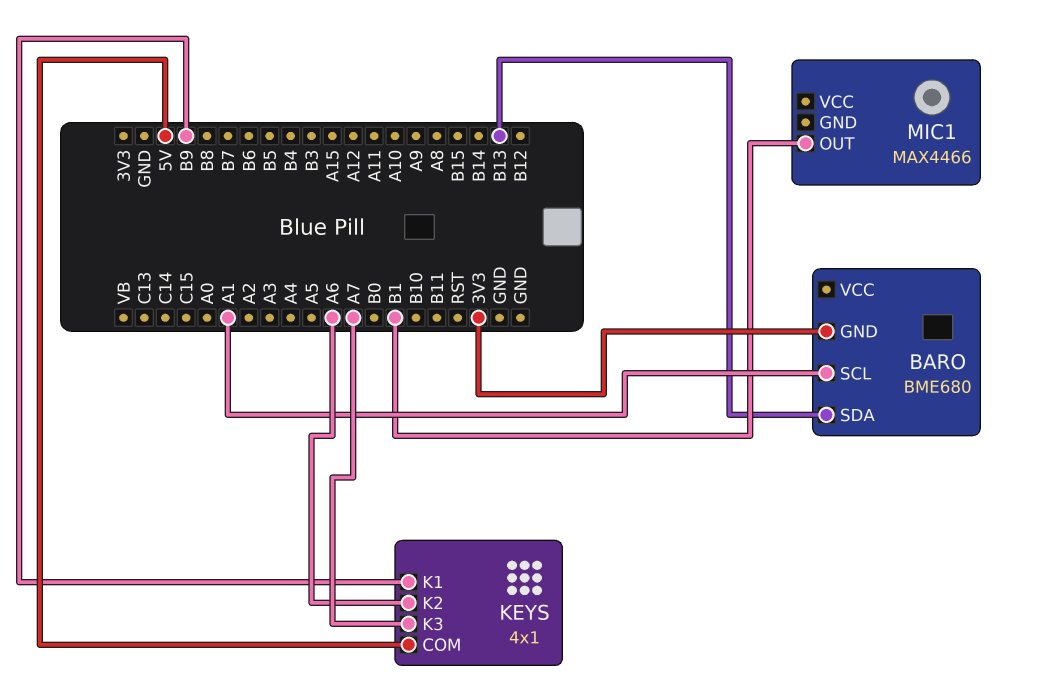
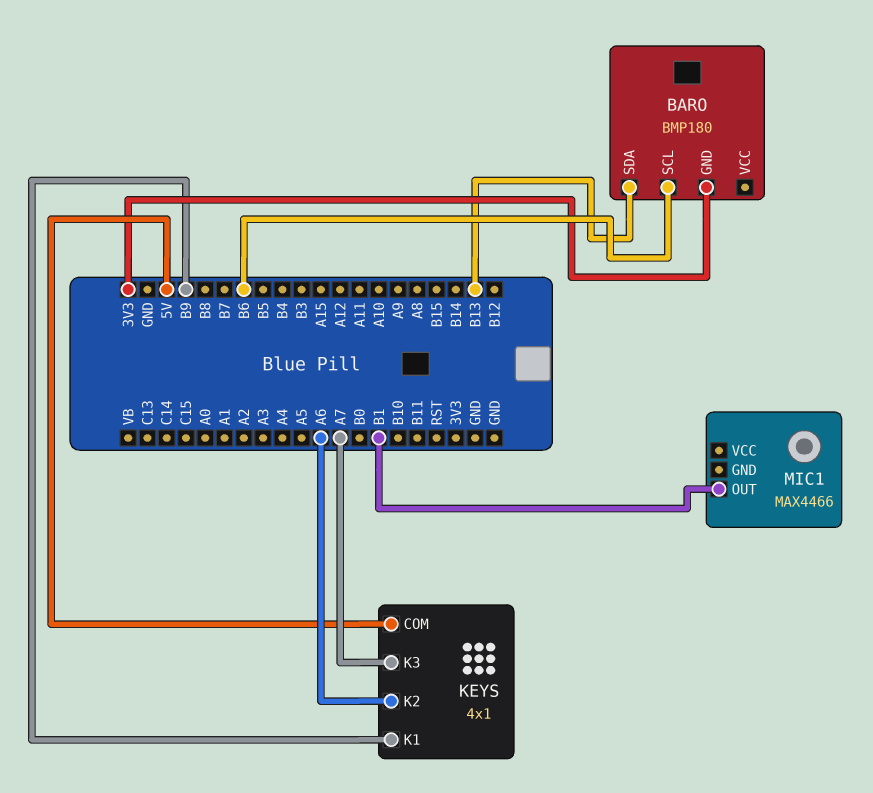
BARO: BME680 -> BMP180
BARO pin SCL: A1 -> B6

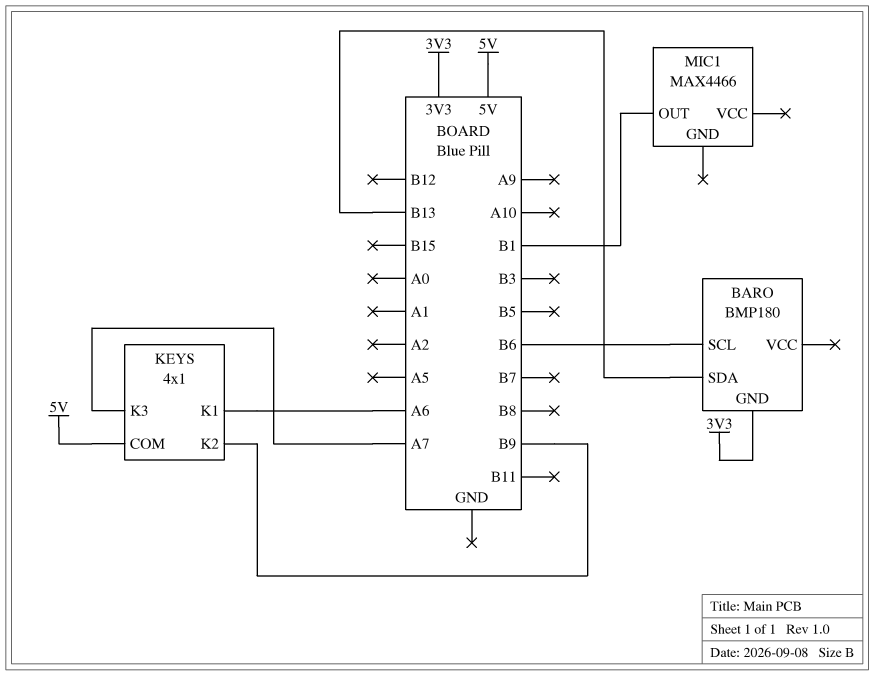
KEYS pin K1: B9 -> A6
KEYS pin K2: A6 -> B9

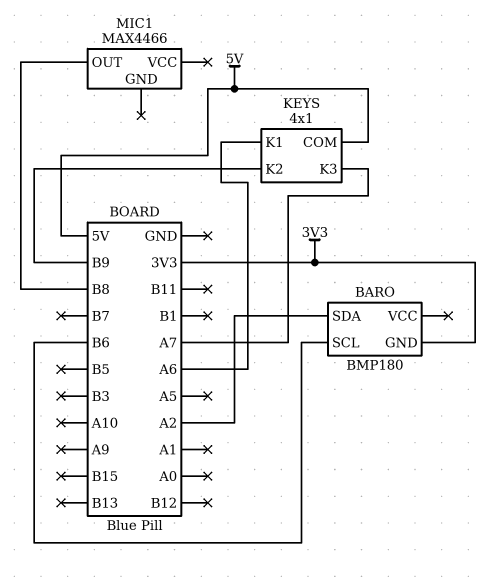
BARO pin SDA: B13 -> A2
MIC1 pin OUT: B1 -> B8

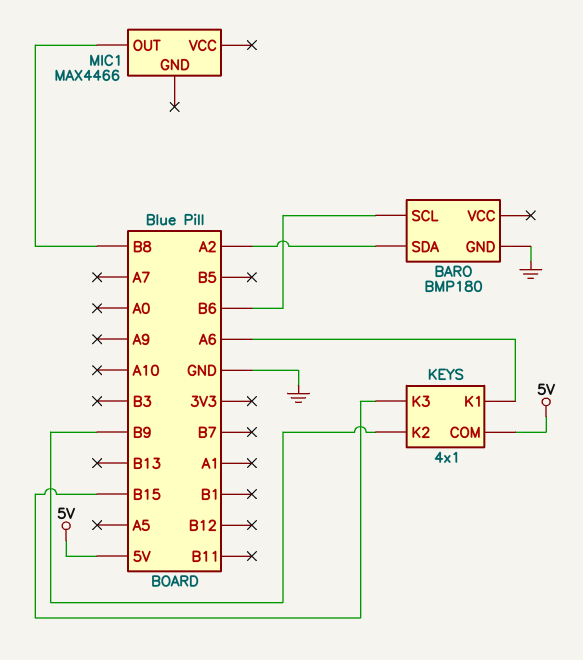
BARO pin GND: 3V3 -> GND
KEYS pin K3: A7 -> B15

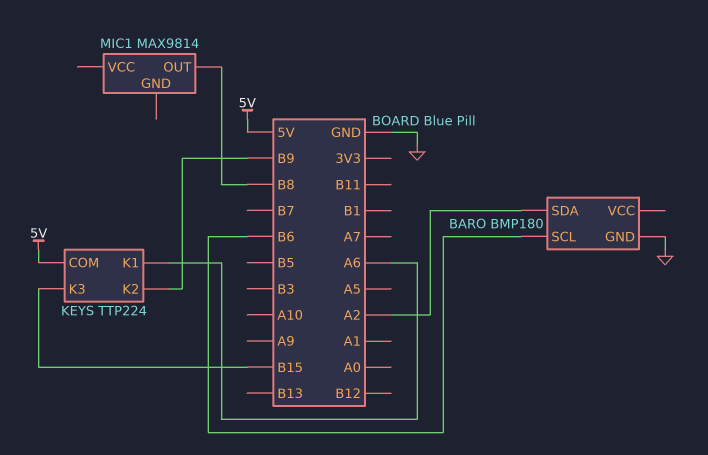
KEYS: 4x1 -> TTP224
MIC1: MAX4466 -> MAX9814

